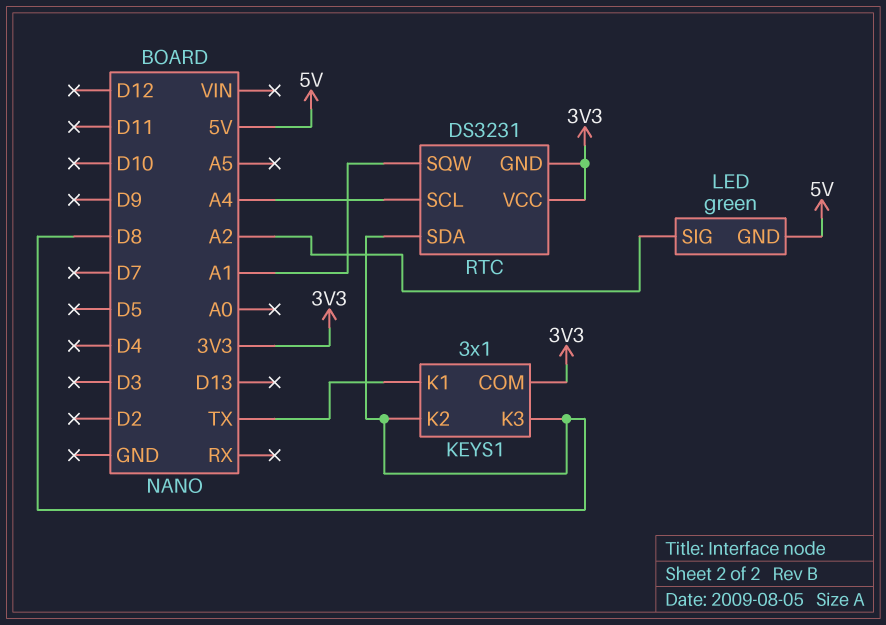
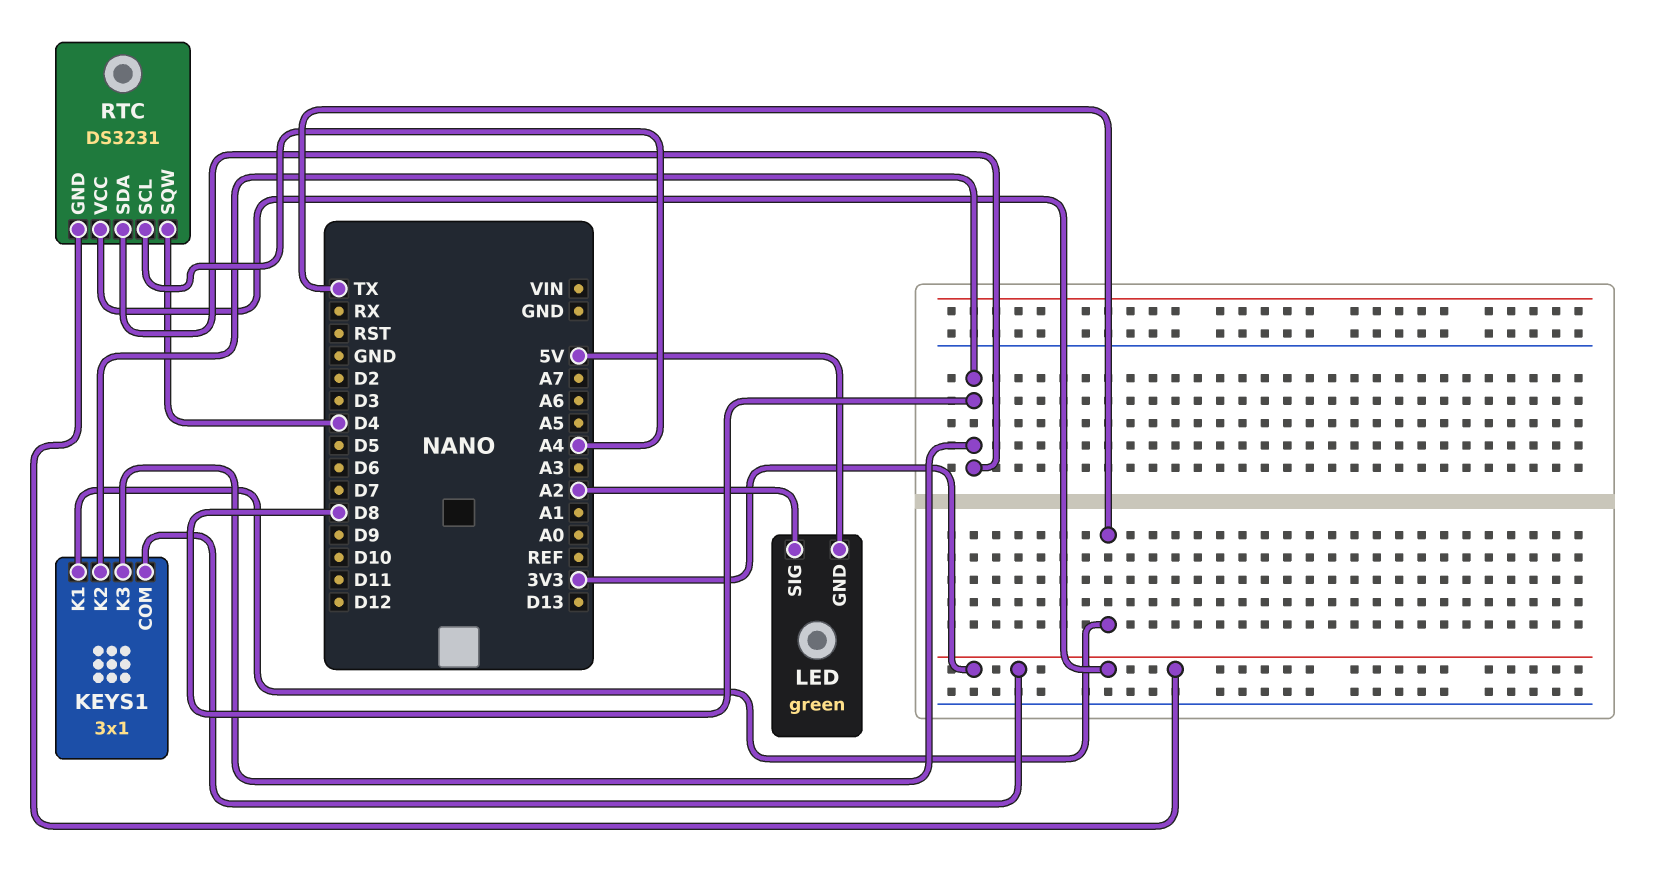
RTC pin SQW: A1 -> D4

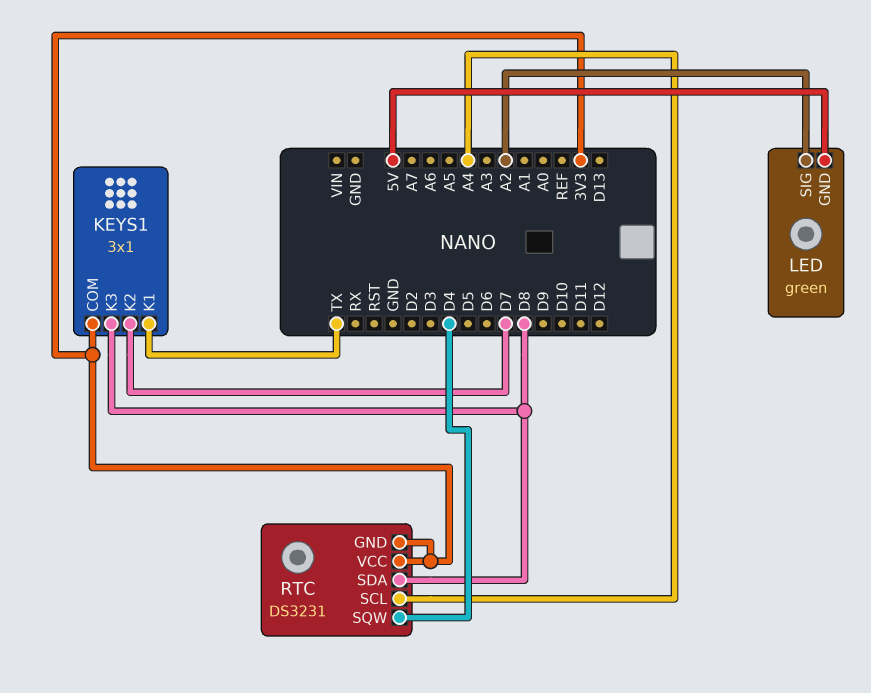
KEYS1 pin K2: D8 -> D7

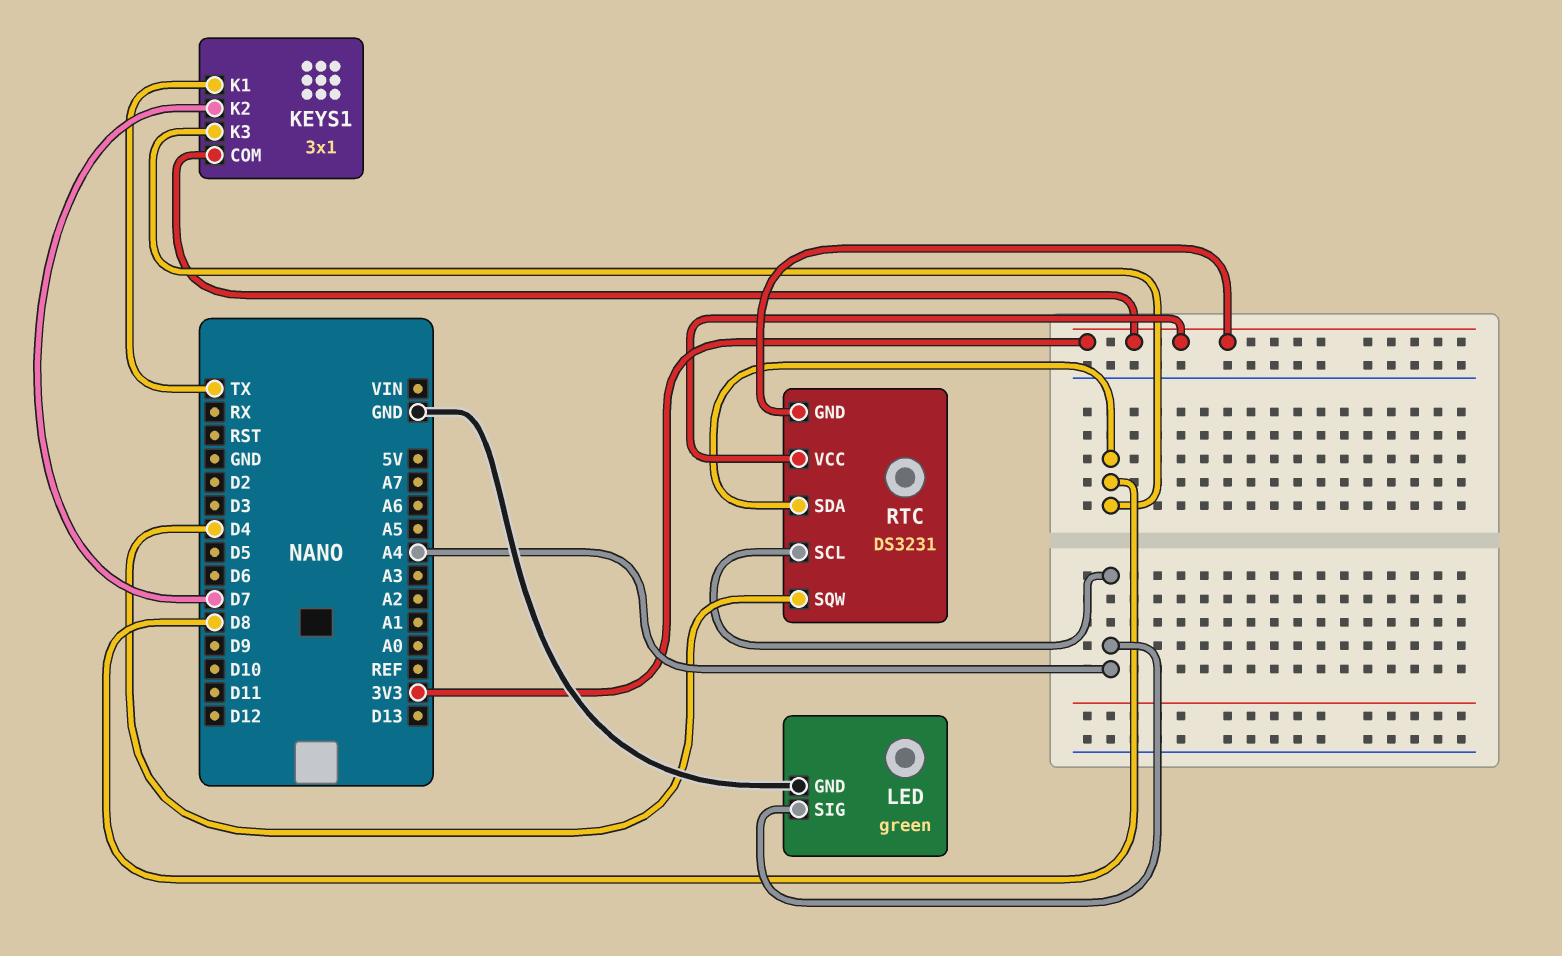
LED pin GND: 5V -> GND
LED pin SIG: A2 -> A4

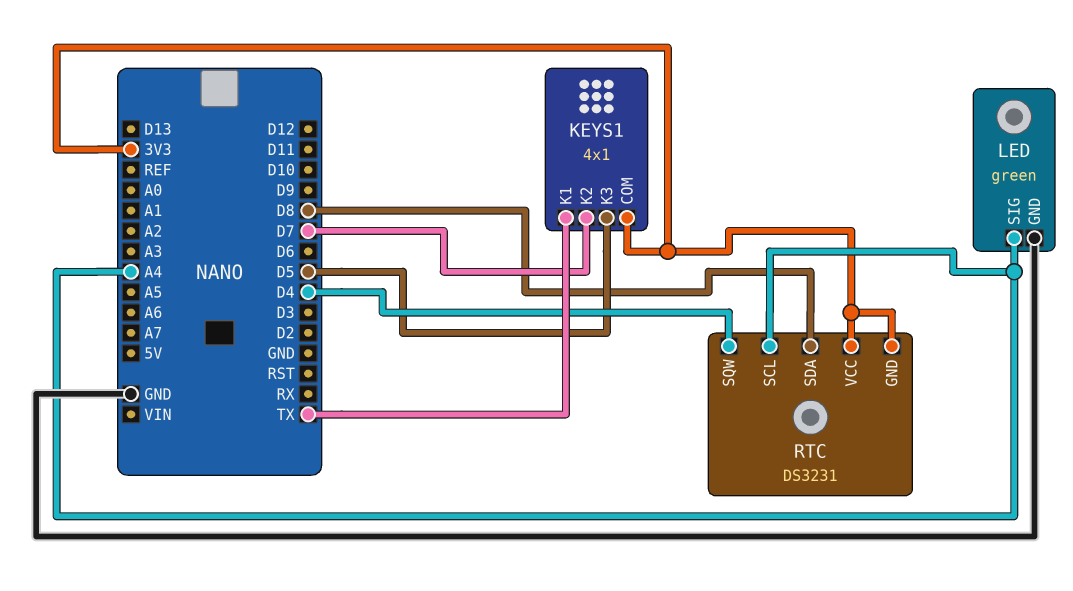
KEYS1: 3x1 -> 4x1
KEYS1 pin K3: D8 -> D5

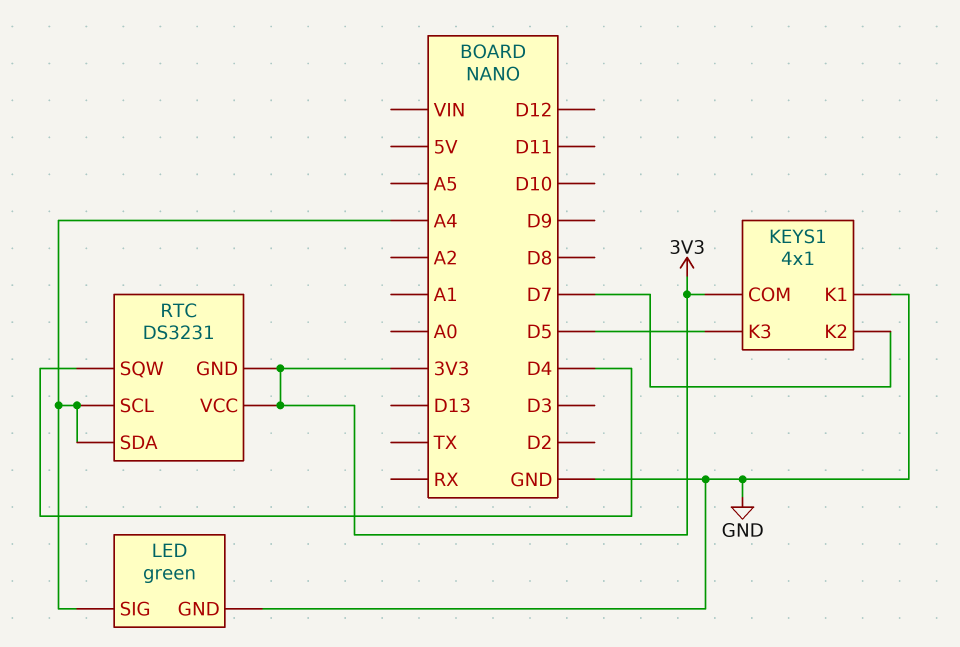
KEYS1 pin K1: TX -> GND
RTC pin SDA: D8 -> A4

